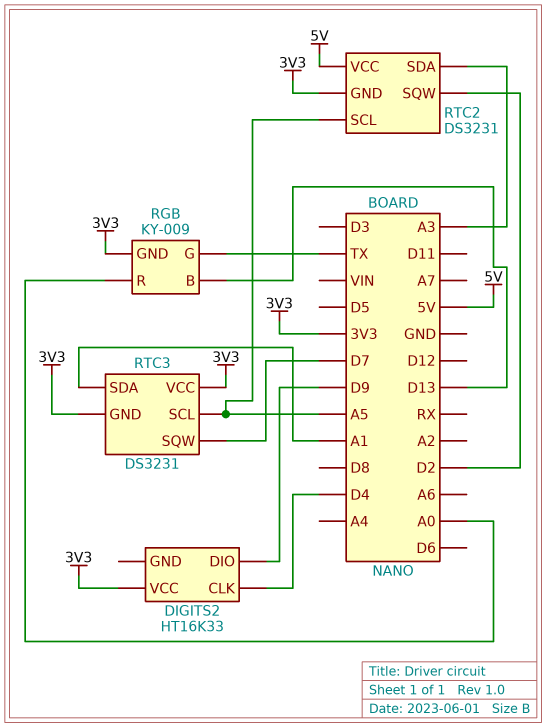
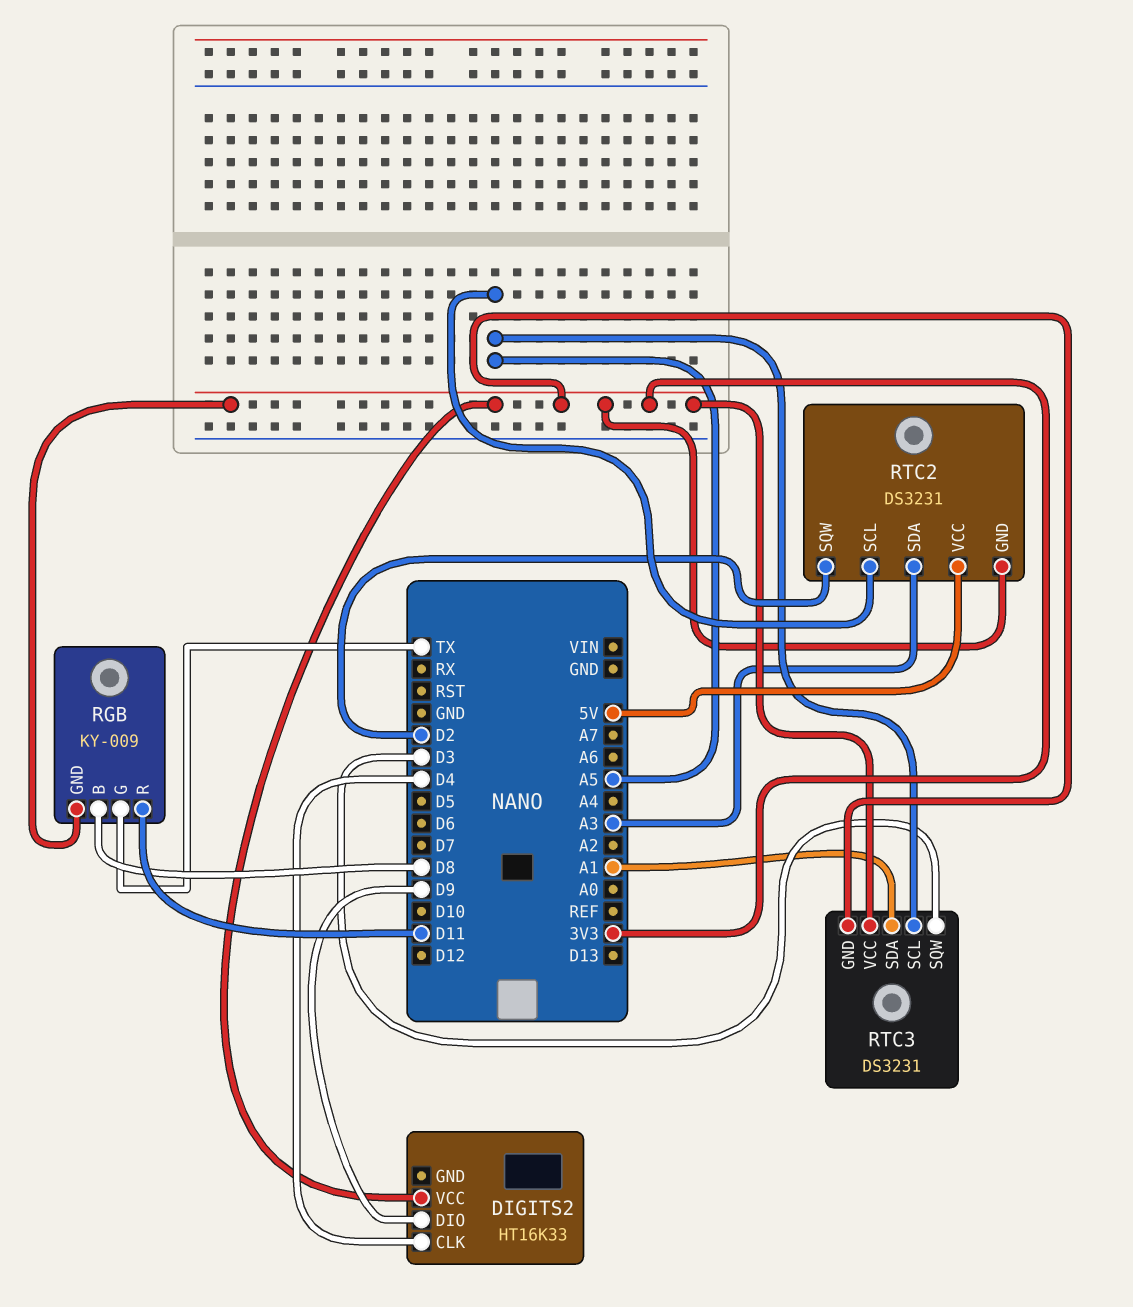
RGB pin B: D13 -> D8
RGB pin R: A0 -> D11
RTC3 pin SQW: D7 -> D3

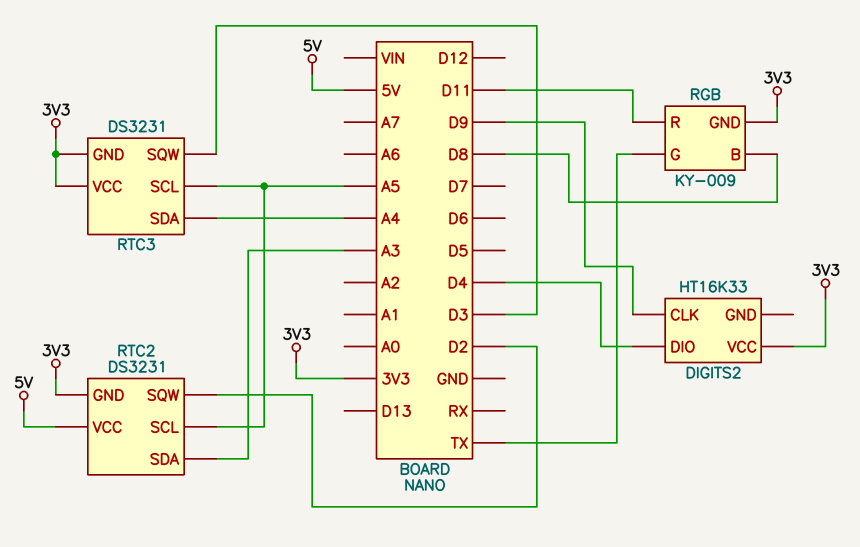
DIGITS2 pin CLK: D4 -> D9
DIGITS2 pin DIO: D9 -> D4
RTC3 pin SDA: A1 -> A4

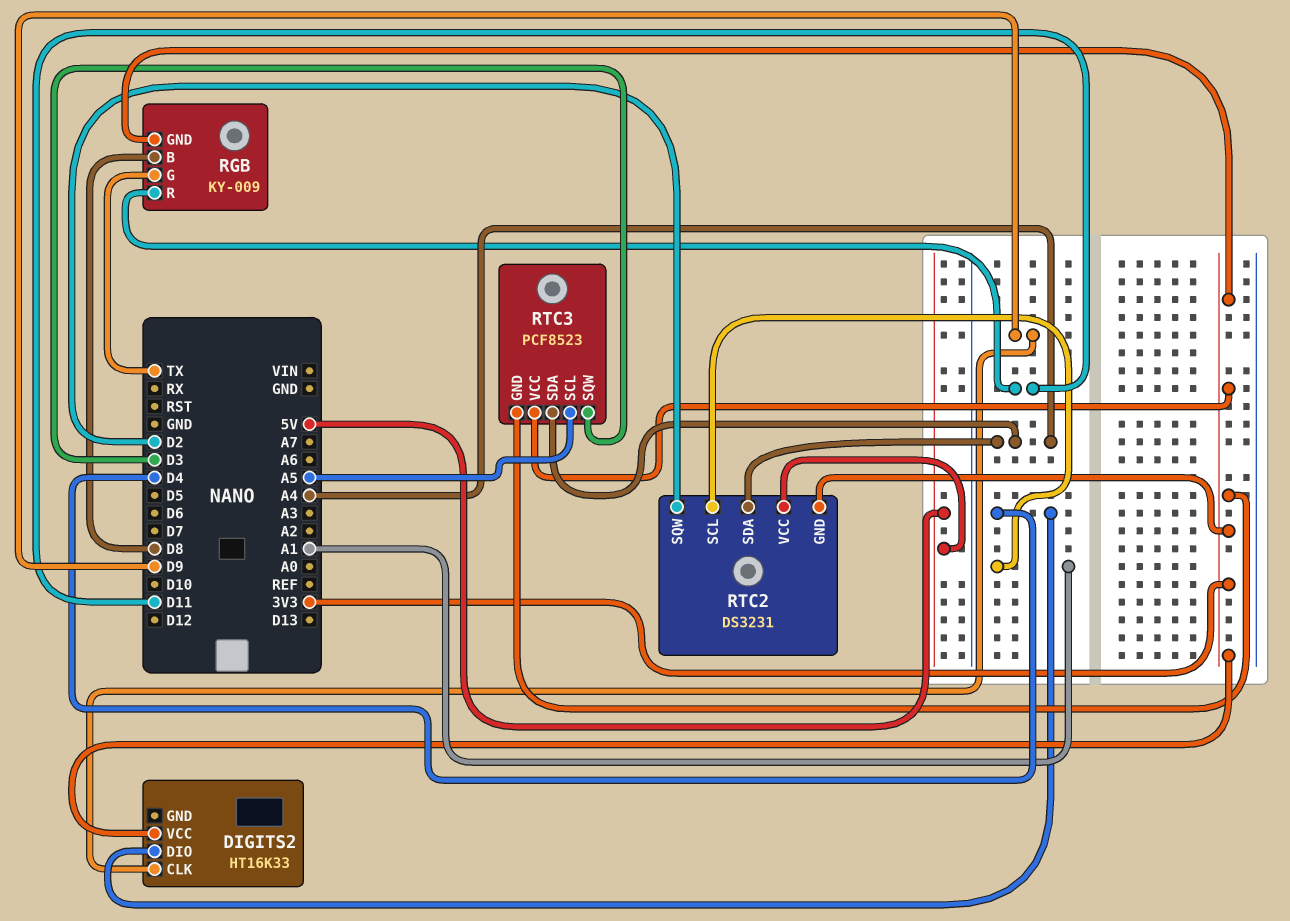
RTC2 pin SCL: A5 -> A1
RTC2 pin SDA: A3 -> A4
RTC3: DS3231 -> PCF8523

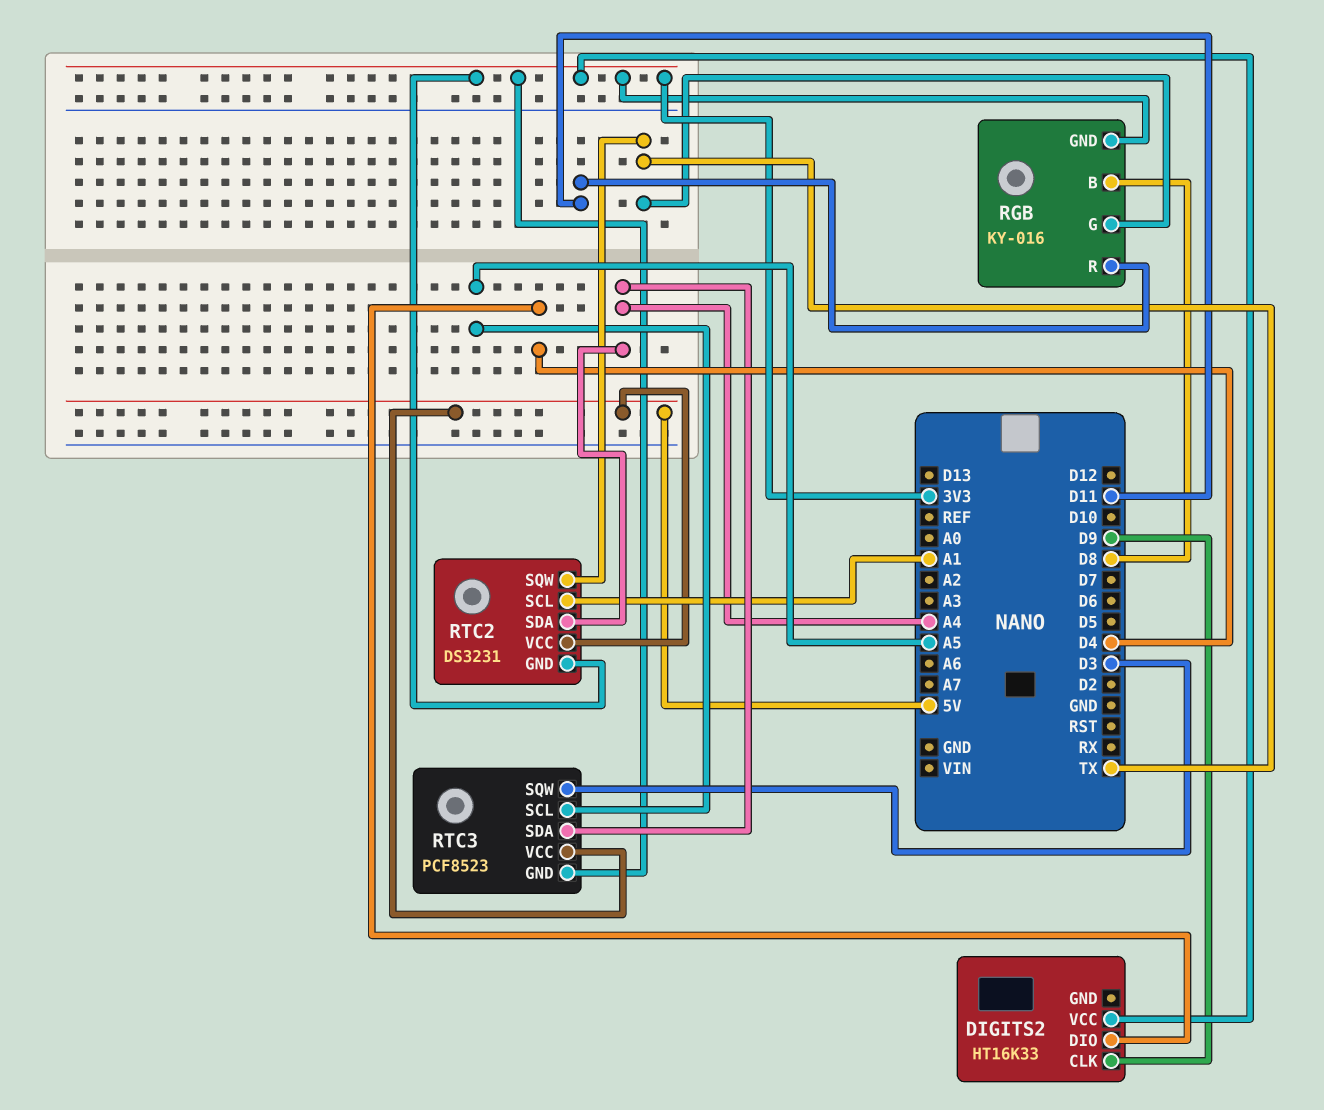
RGB: KY-009 -> KY-016
RTC2 pin SQW: D2 -> TX
RTC3 pin VCC: 3V3 -> 5V

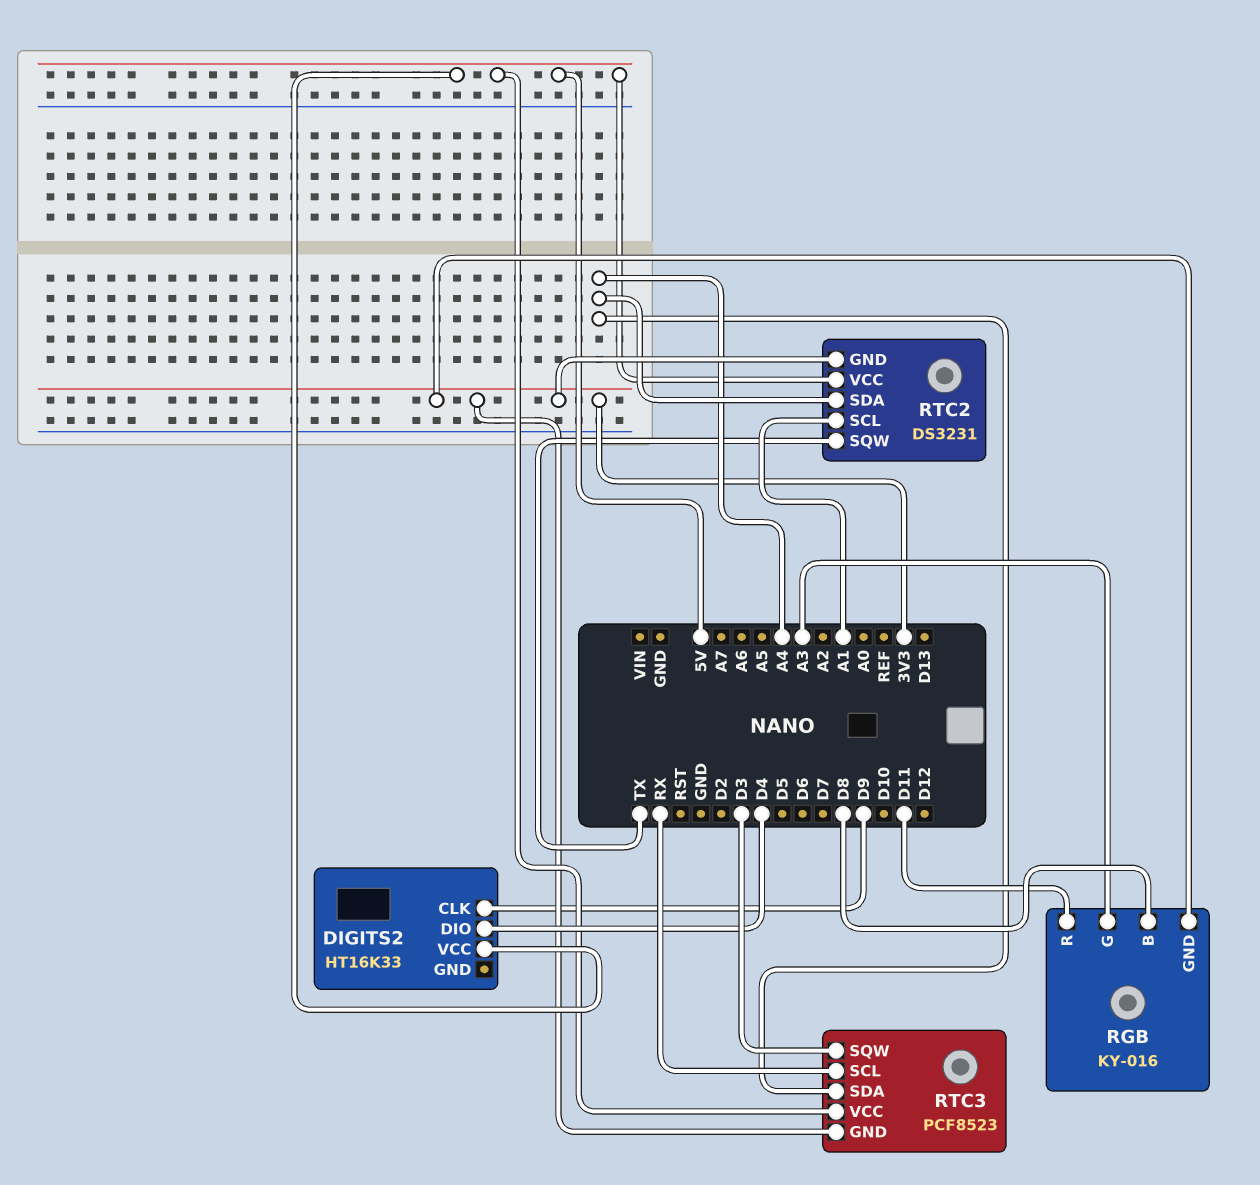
DIGITS2 pin VCC: 3V3 -> 5V
RGB pin G: TX -> A3
RTC3 pin SCL: A5 -> RX

